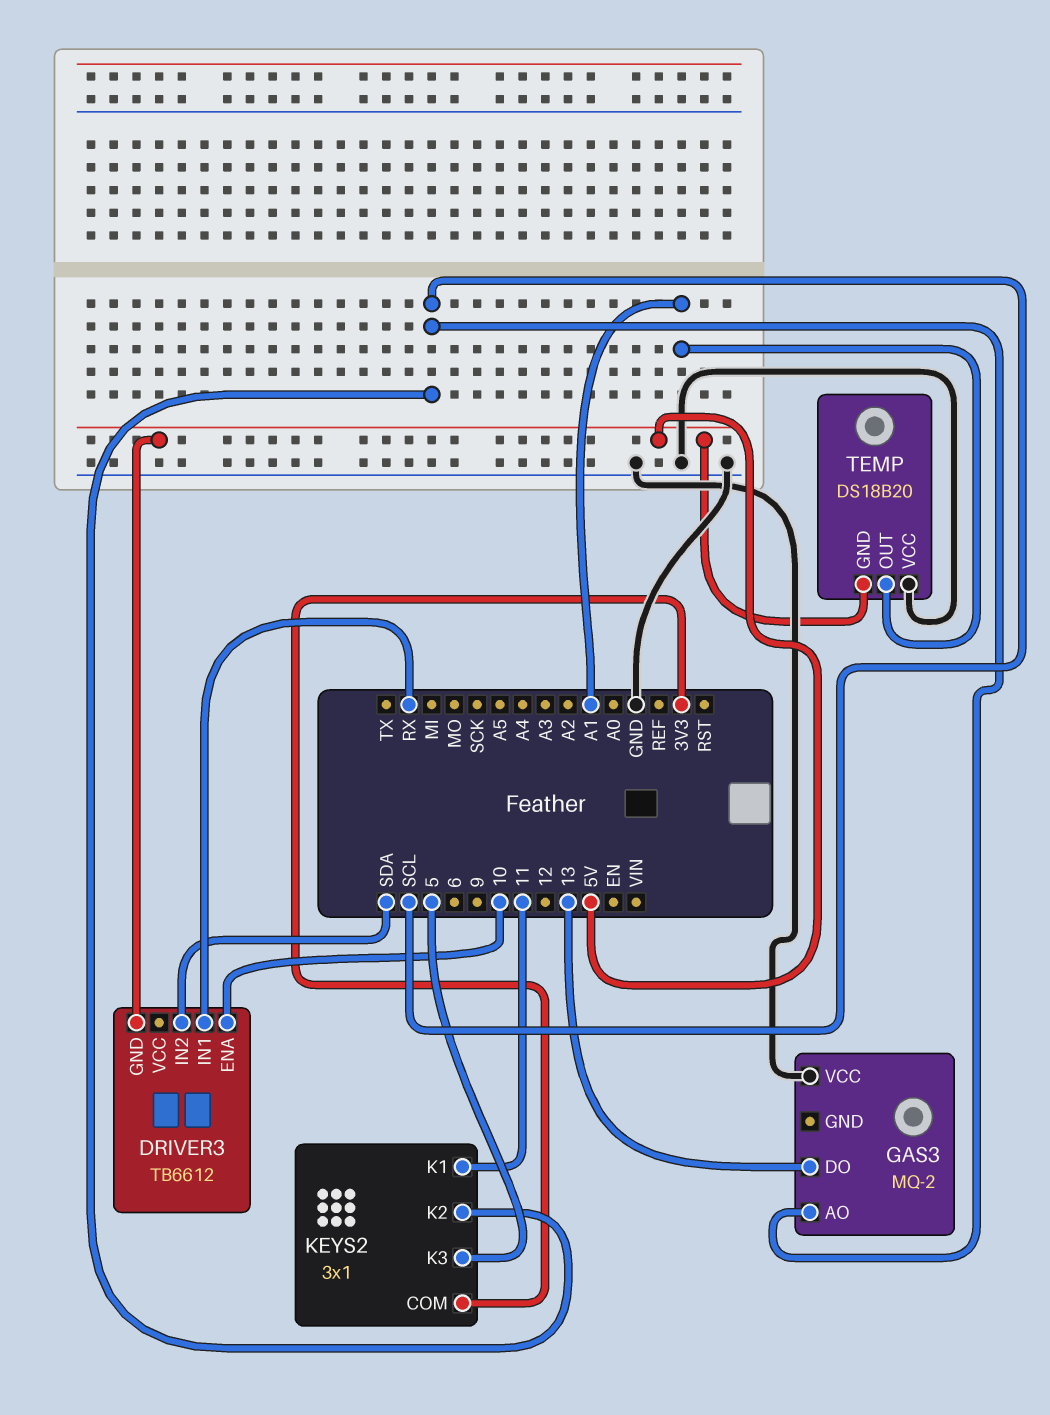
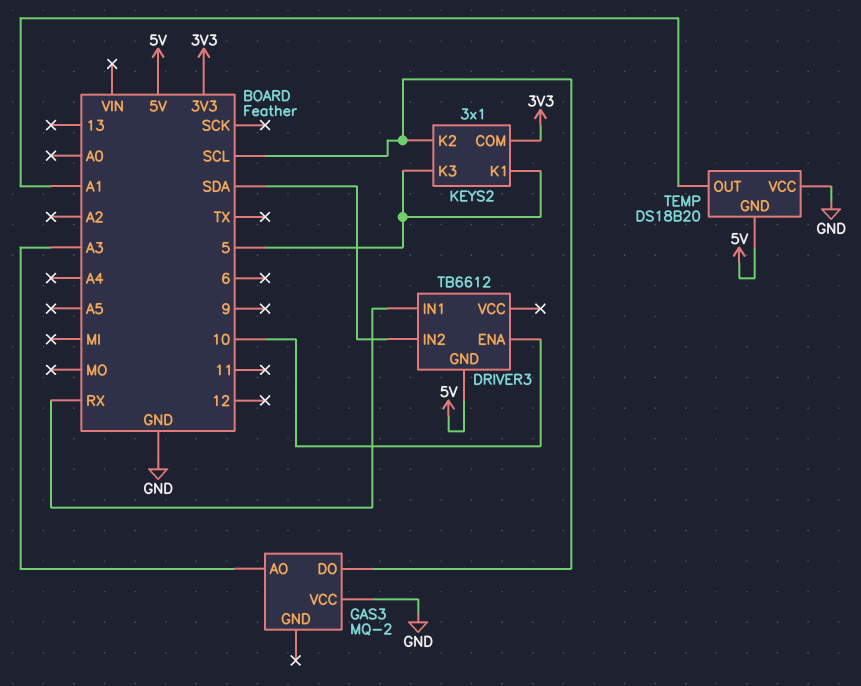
GAS3 pin AO: SCL -> A3
GAS3 pin DO: 13 -> SCL
KEYS2 pin K1: 11 -> 5

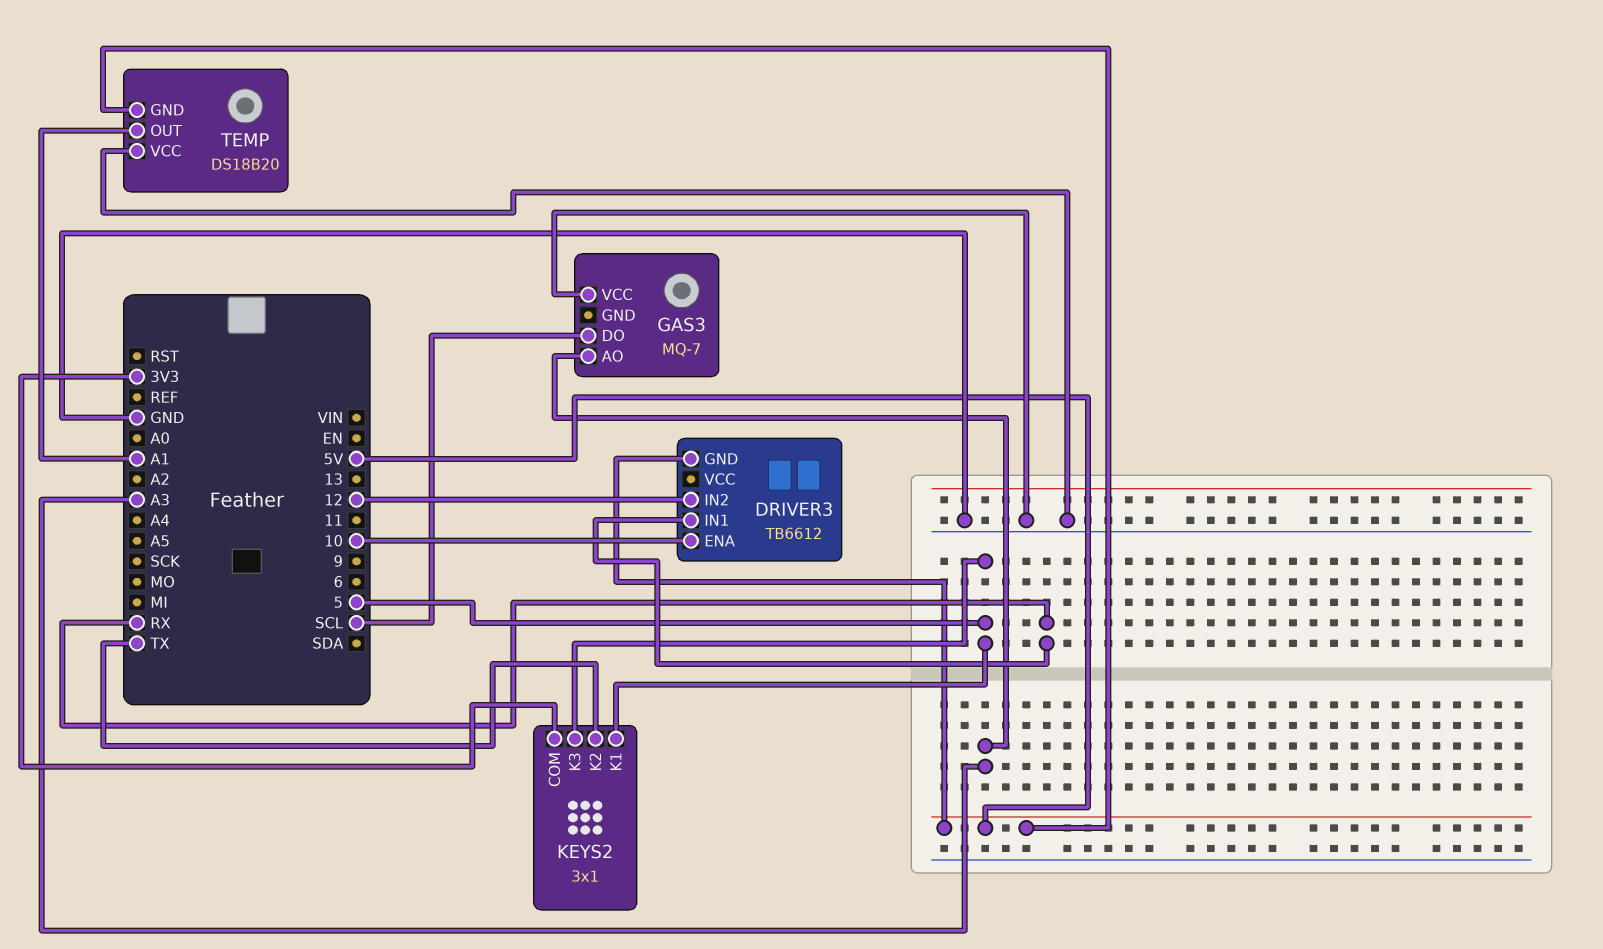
DRIVER3 pin IN2: SDA -> 12
GAS3: MQ-2 -> MQ-7
KEYS2 pin K2: SCL -> TX

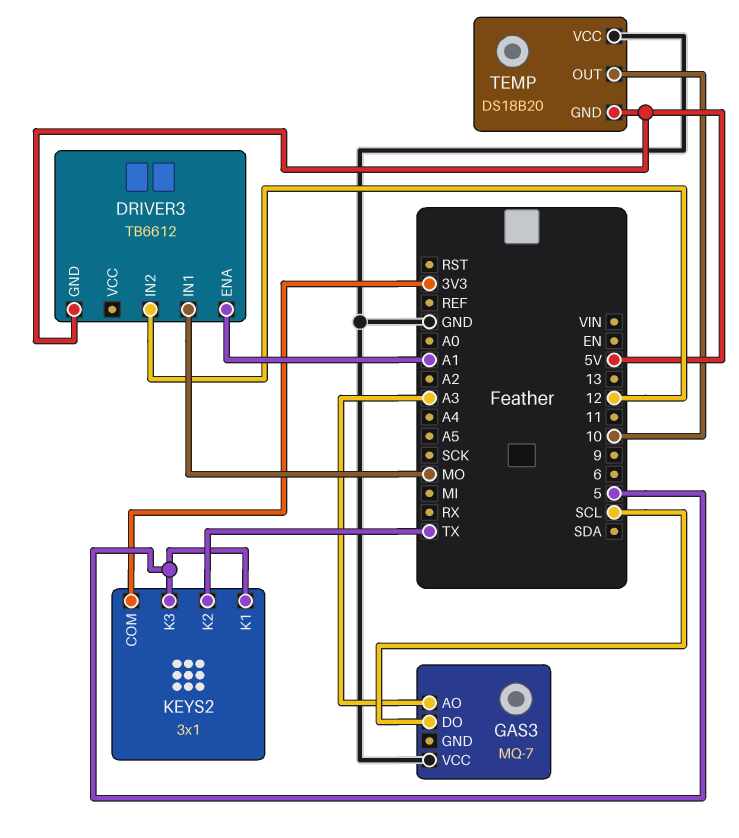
DRIVER3 pin ENA: 10 -> A1
DRIVER3 pin IN1: RX -> MO
TEMP pin OUT: A1 -> 10

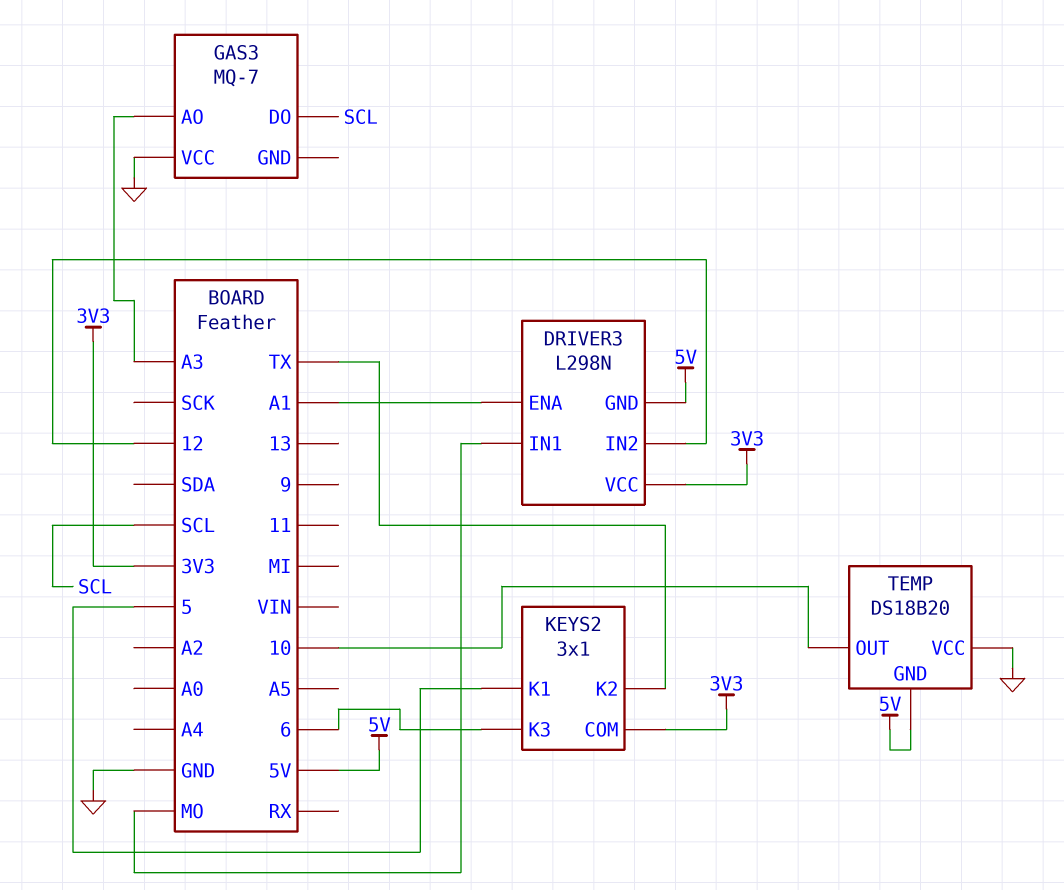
DRIVER3: TB6612 -> L298N
DRIVER3 pin VCC: none -> 3V3
KEYS2 pin K3: 5 -> 6

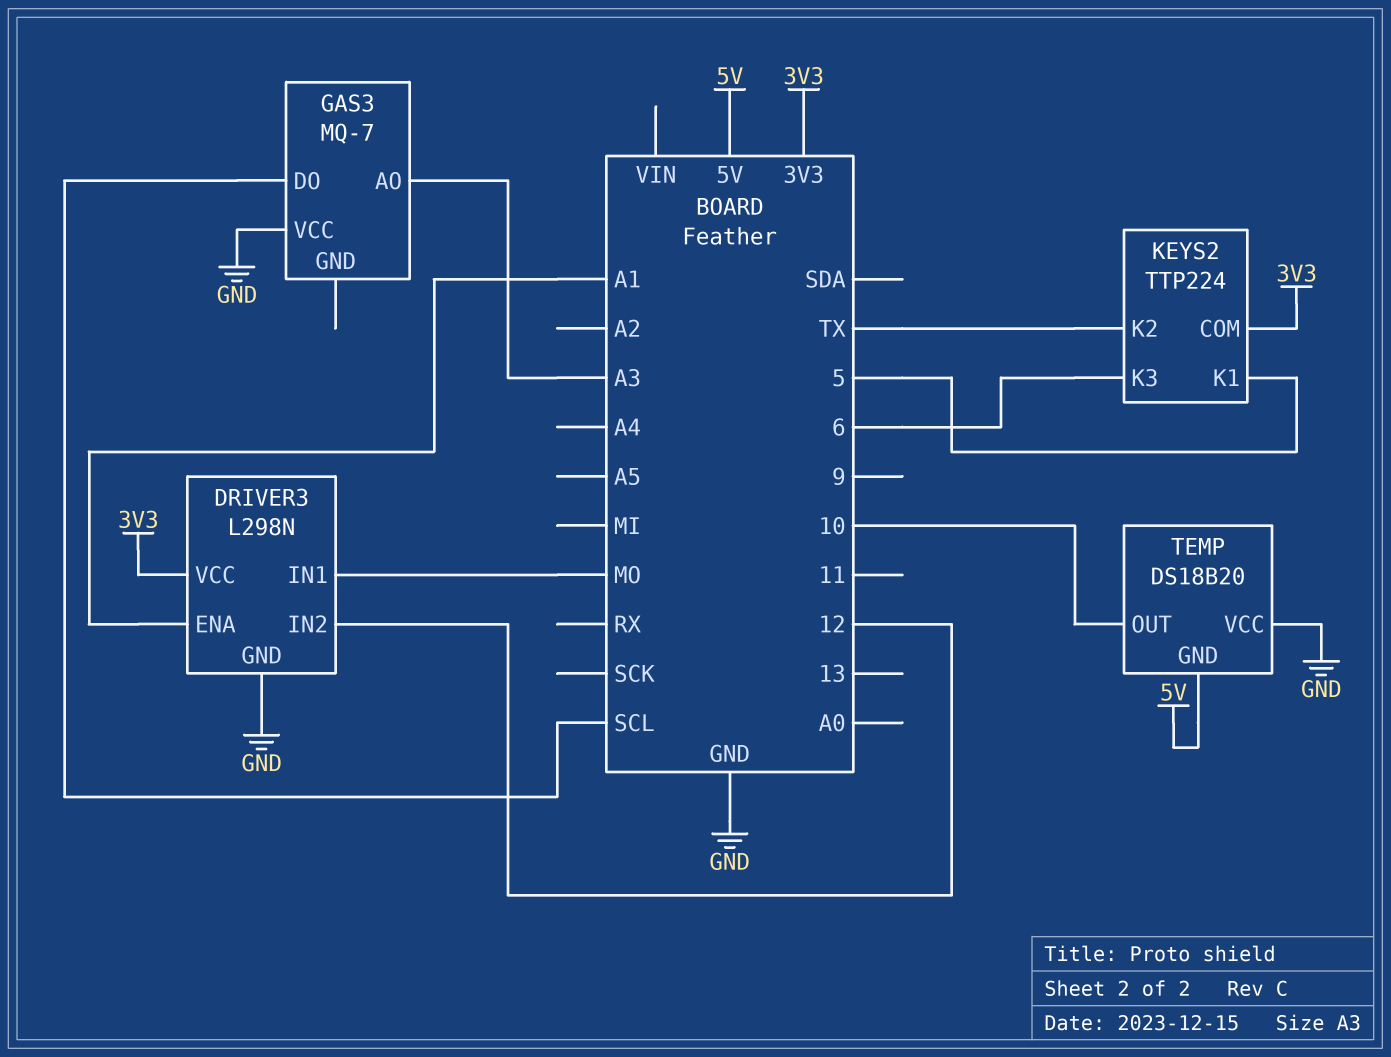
DRIVER3 pin GND: 5V -> GND
KEYS2: 3x1 -> TTP224

